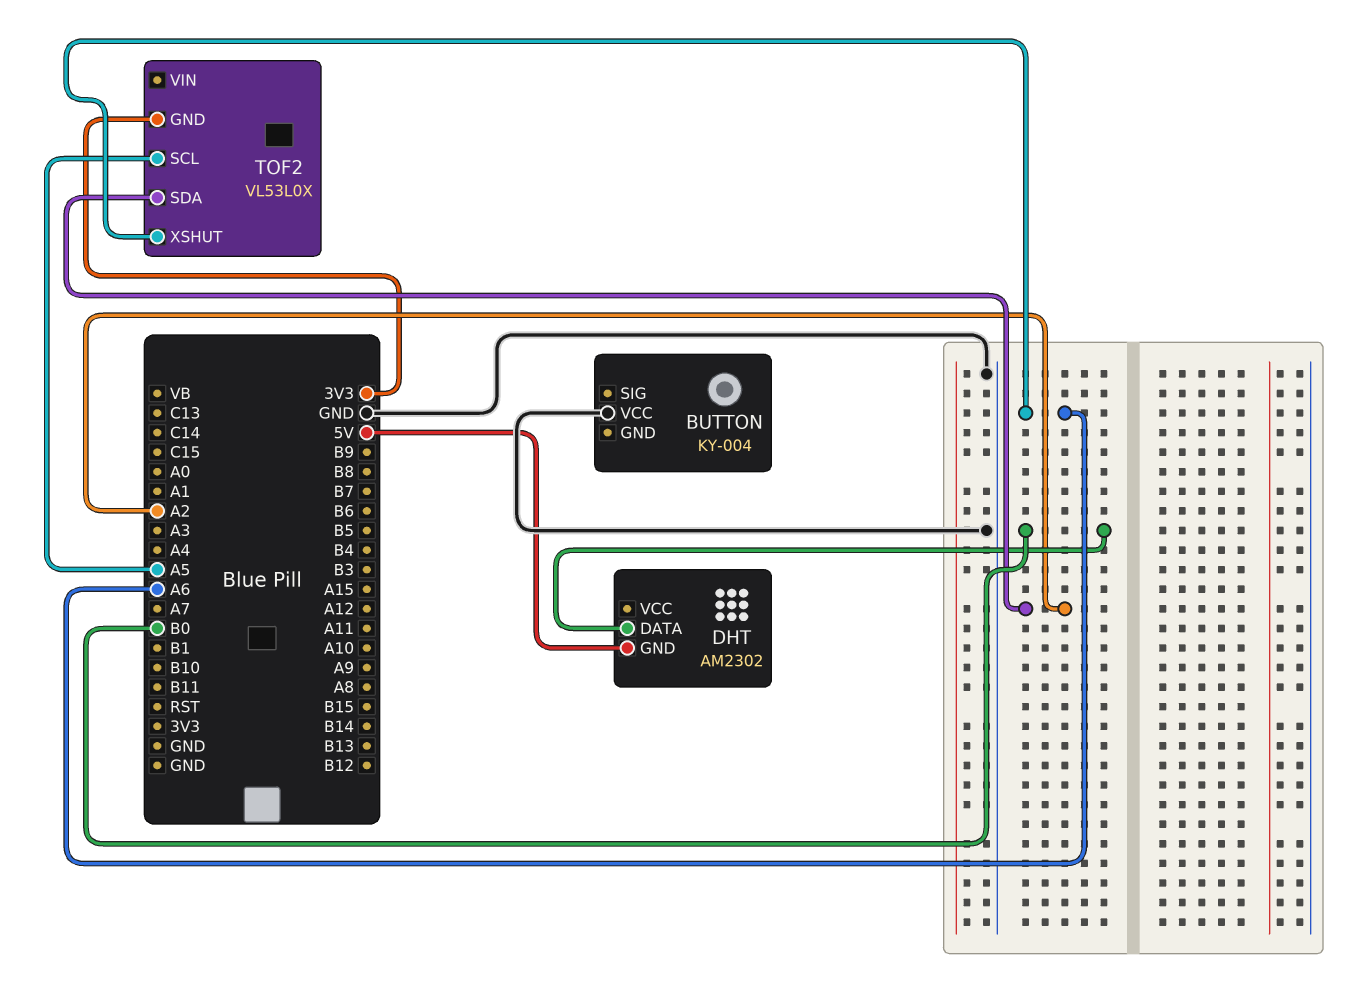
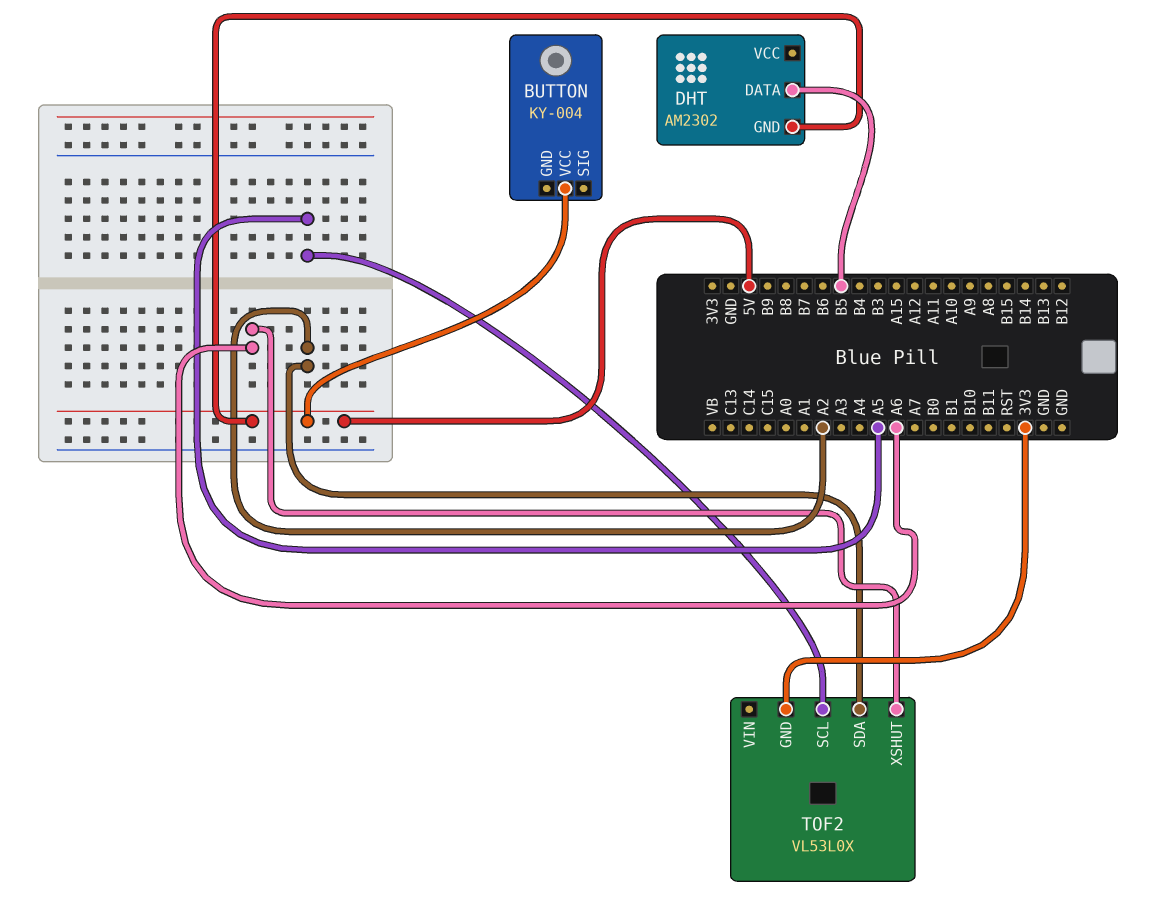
BUTTON pin VCC: GND -> 5V
DHT pin DATA: B0 -> B5

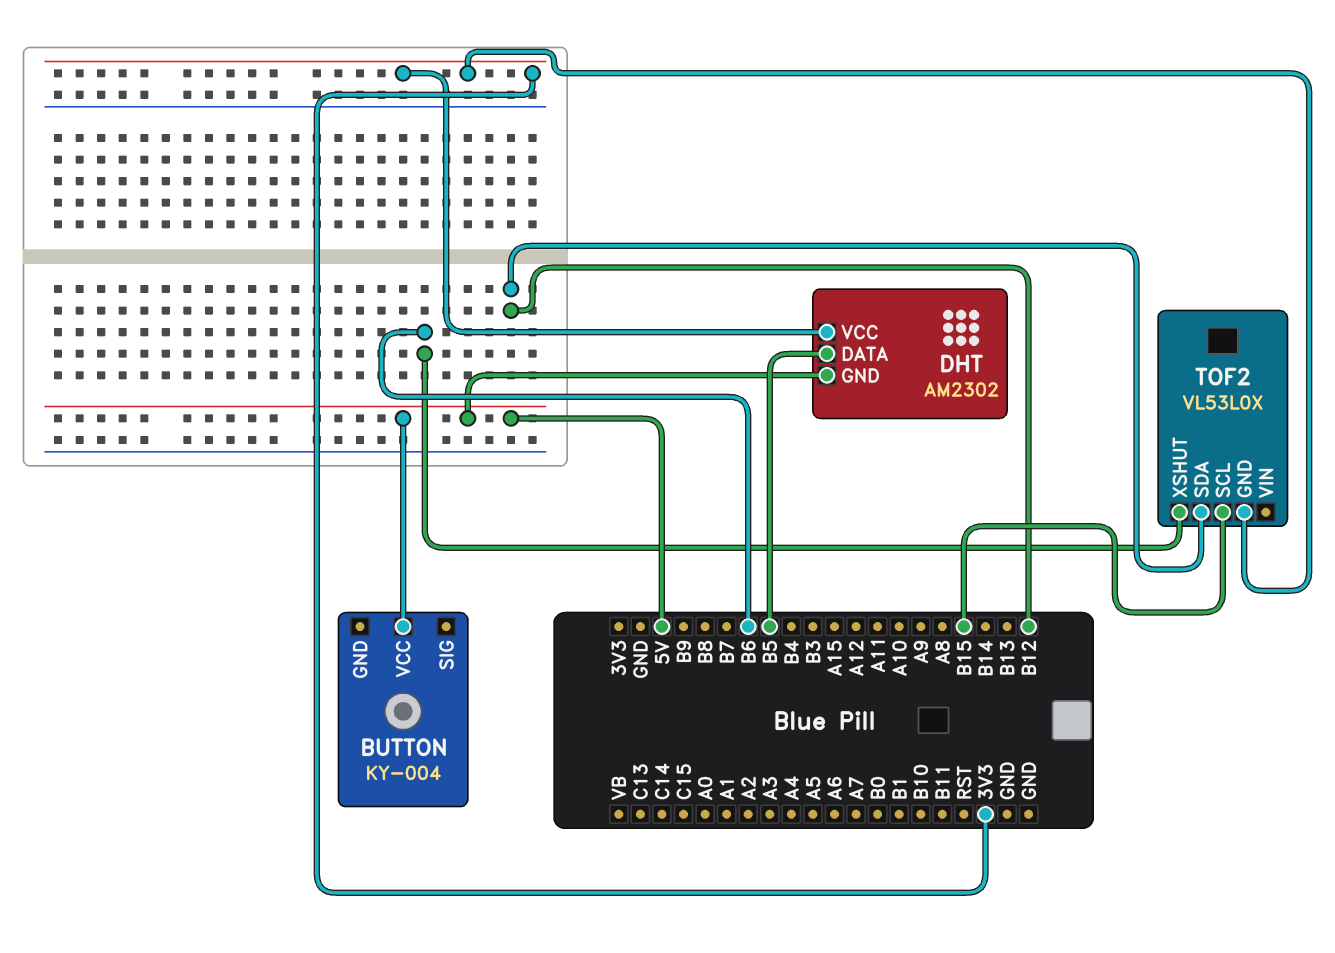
DHT pin VCC: none -> 3V3
TOF2 pin SCL: A5 -> B15
TOF2 pin SDA: A2 -> B12
TOF2 pin XSHUT: A6 -> B6

